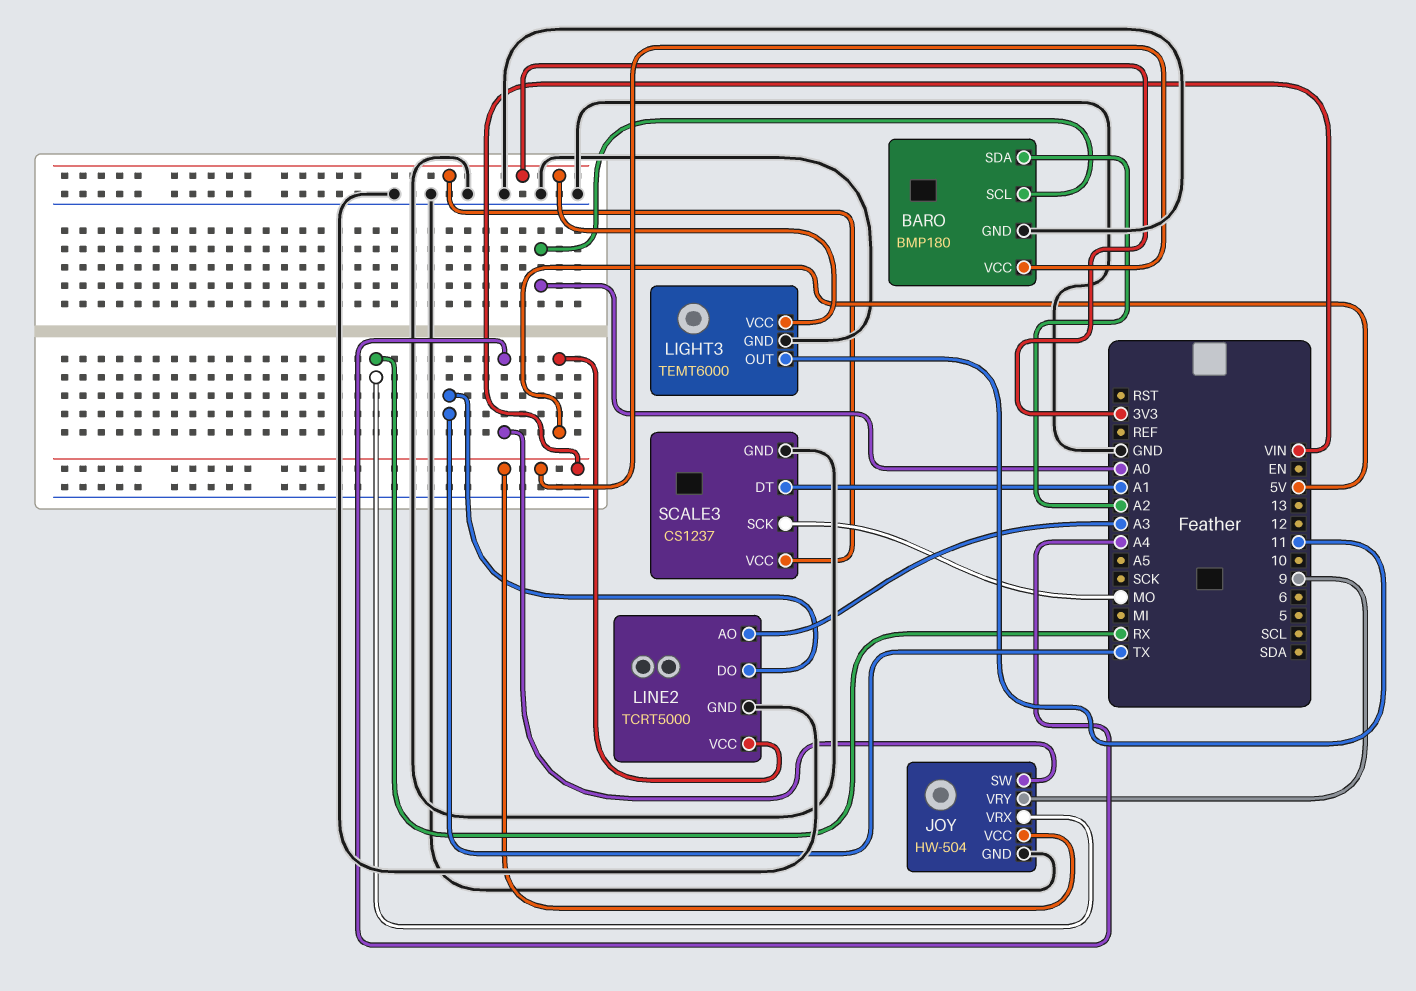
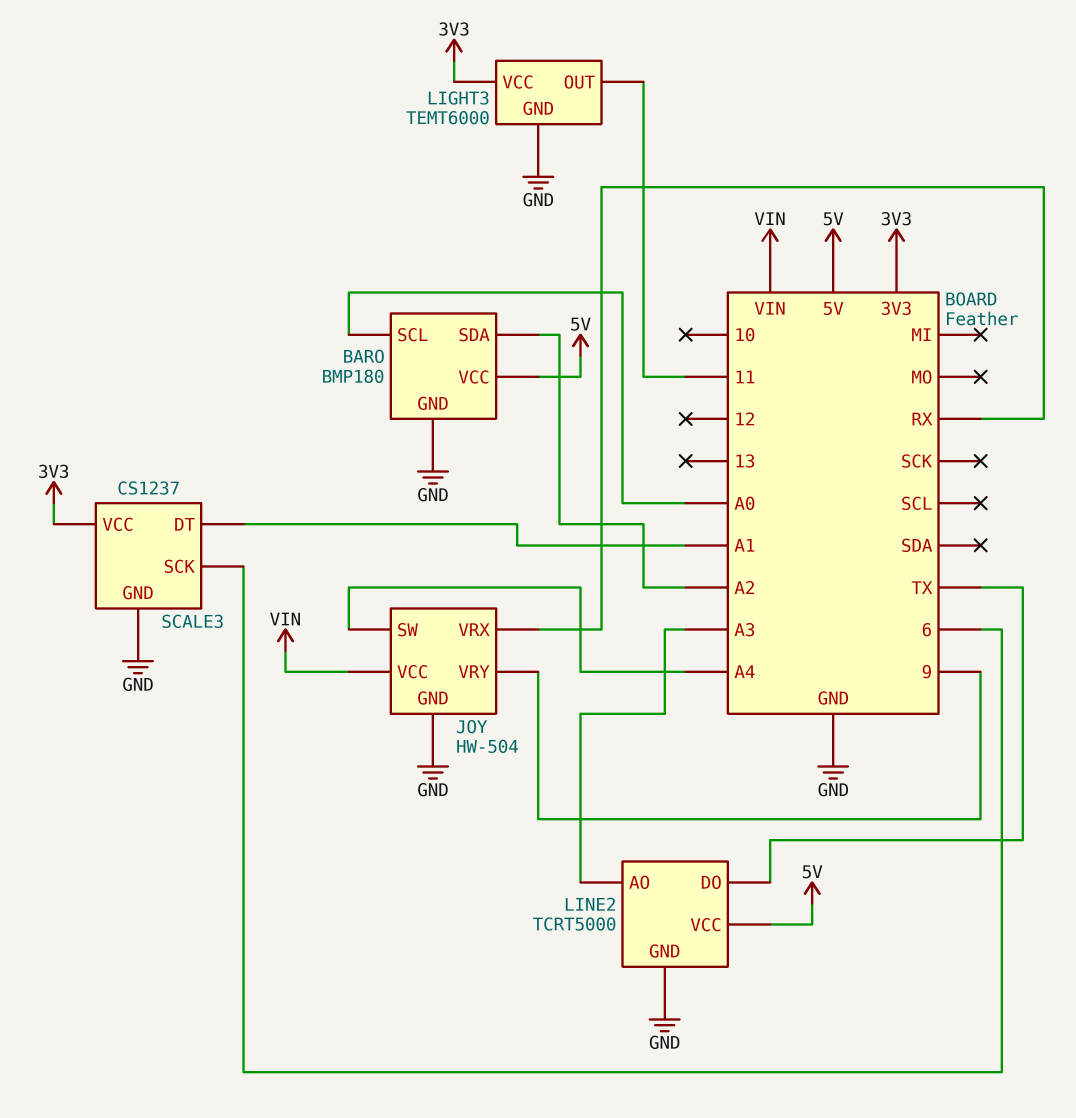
BARO pin VCC: VIN -> 5V
SCALE3 pin SCK: MO -> 6

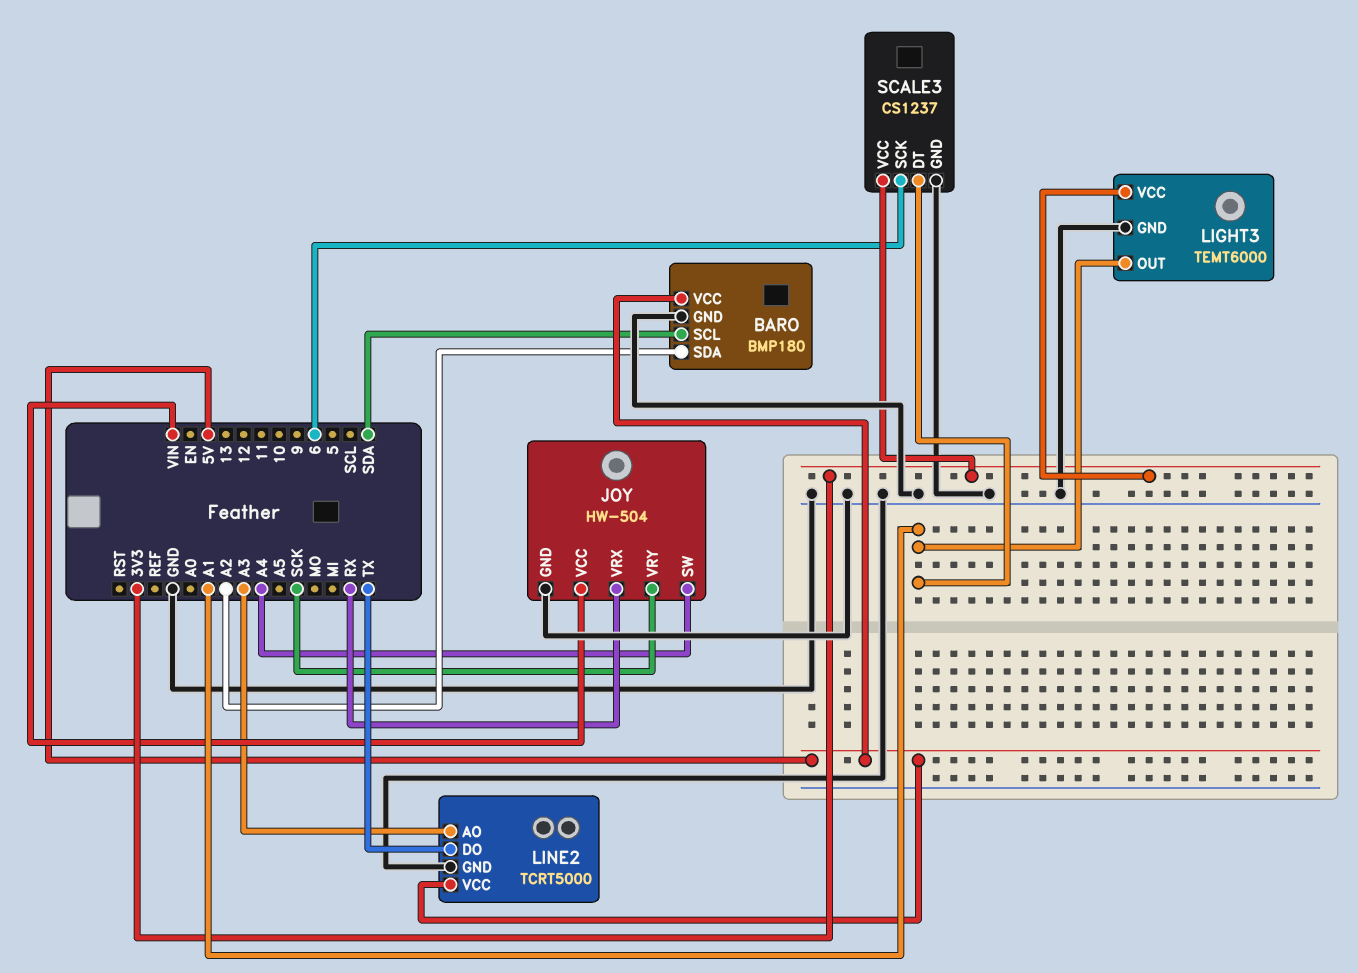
BARO pin SCL: A0 -> SDA
JOY pin VRY: 9 -> SCK
LIGHT3 pin OUT: 11 -> A1

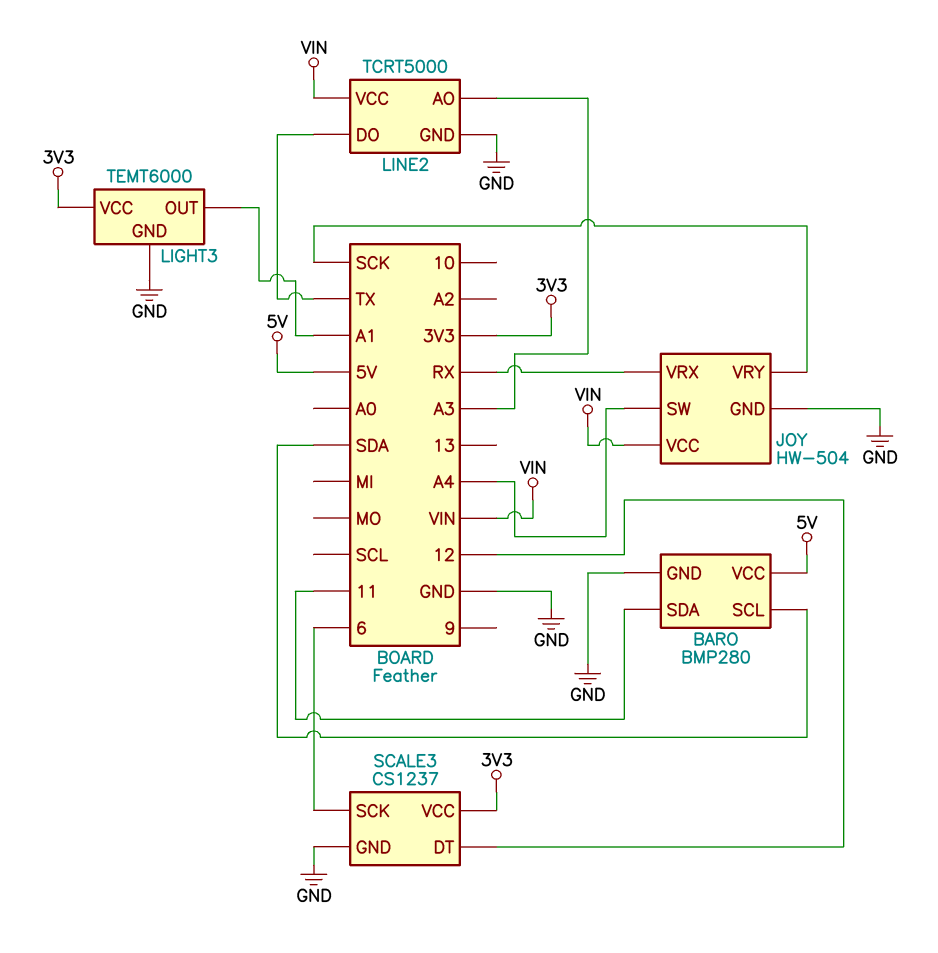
BARO: BMP180 -> BMP280
BARO pin SDA: A2 -> 11
LINE2 pin VCC: 5V -> VIN
SCALE3 pin DT: A1 -> 12

